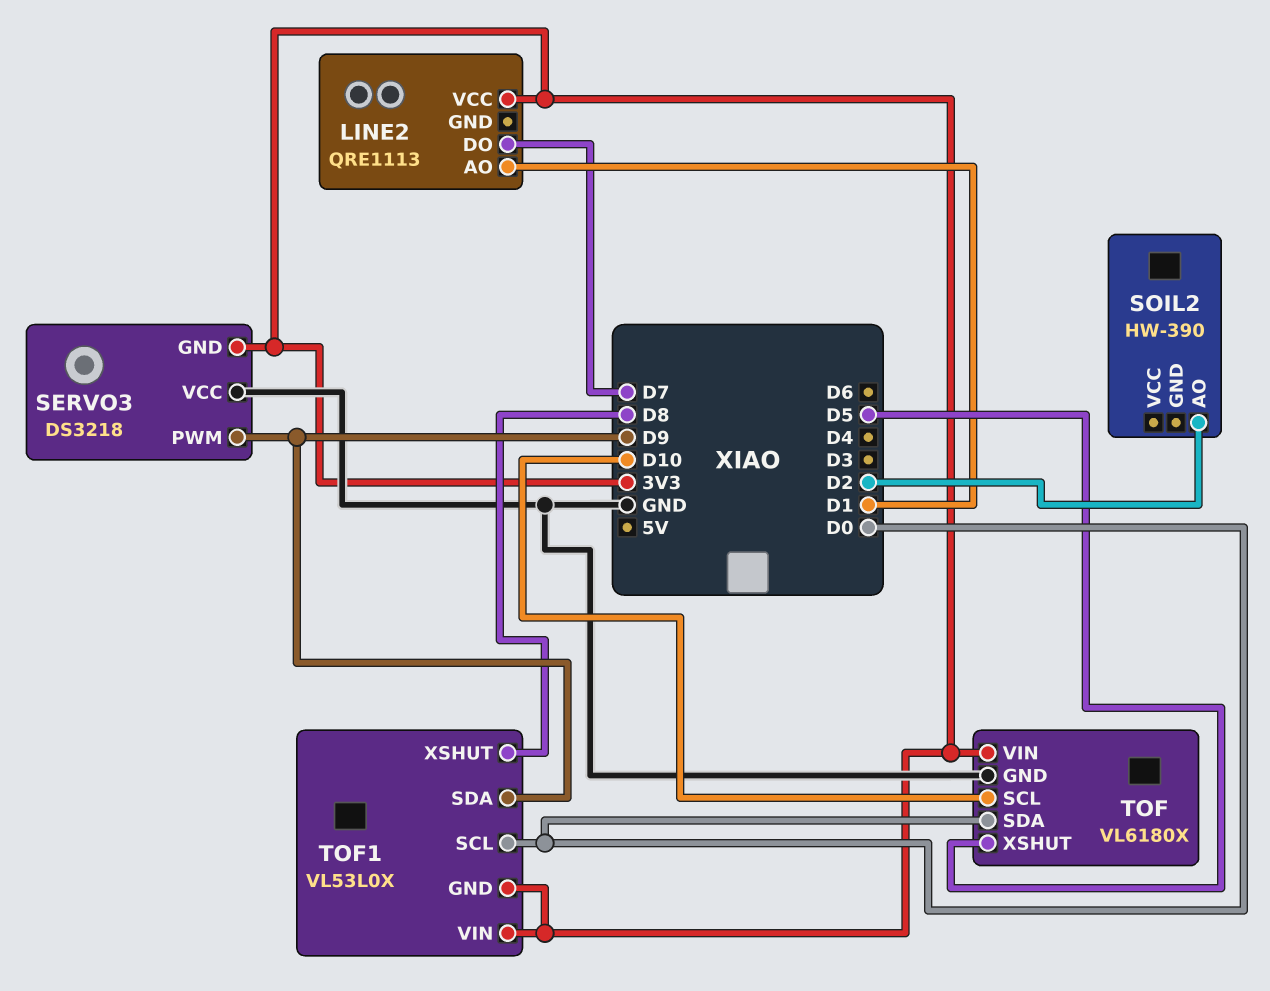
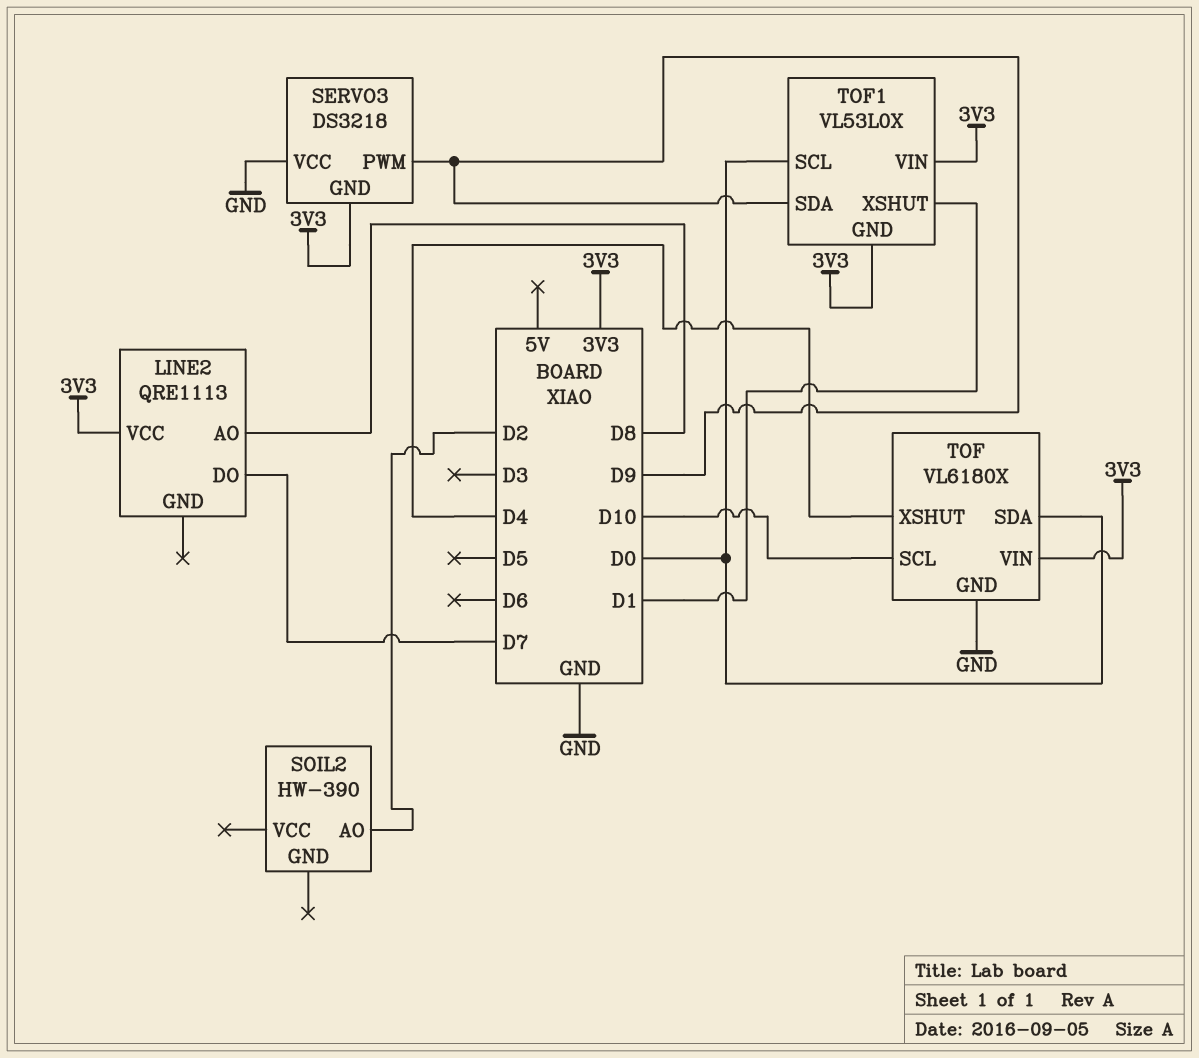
LINE2 pin AO: D1 -> D8
TOF pin XSHUT: D5 -> D4
TOF1 pin XSHUT: D8 -> D1

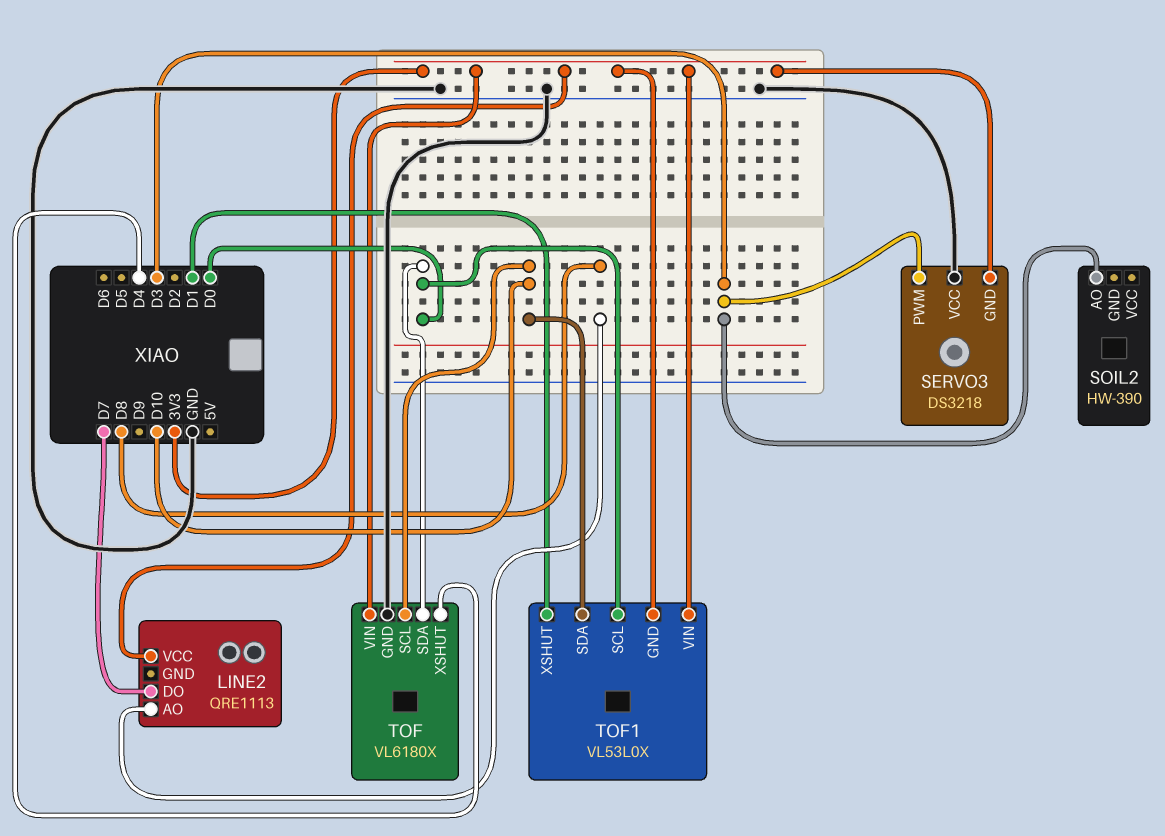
SERVO3 pin PWM: D9 -> D3
SOIL2 pin AO: D2 -> D3
TOF1 pin SDA: D9 -> D10

